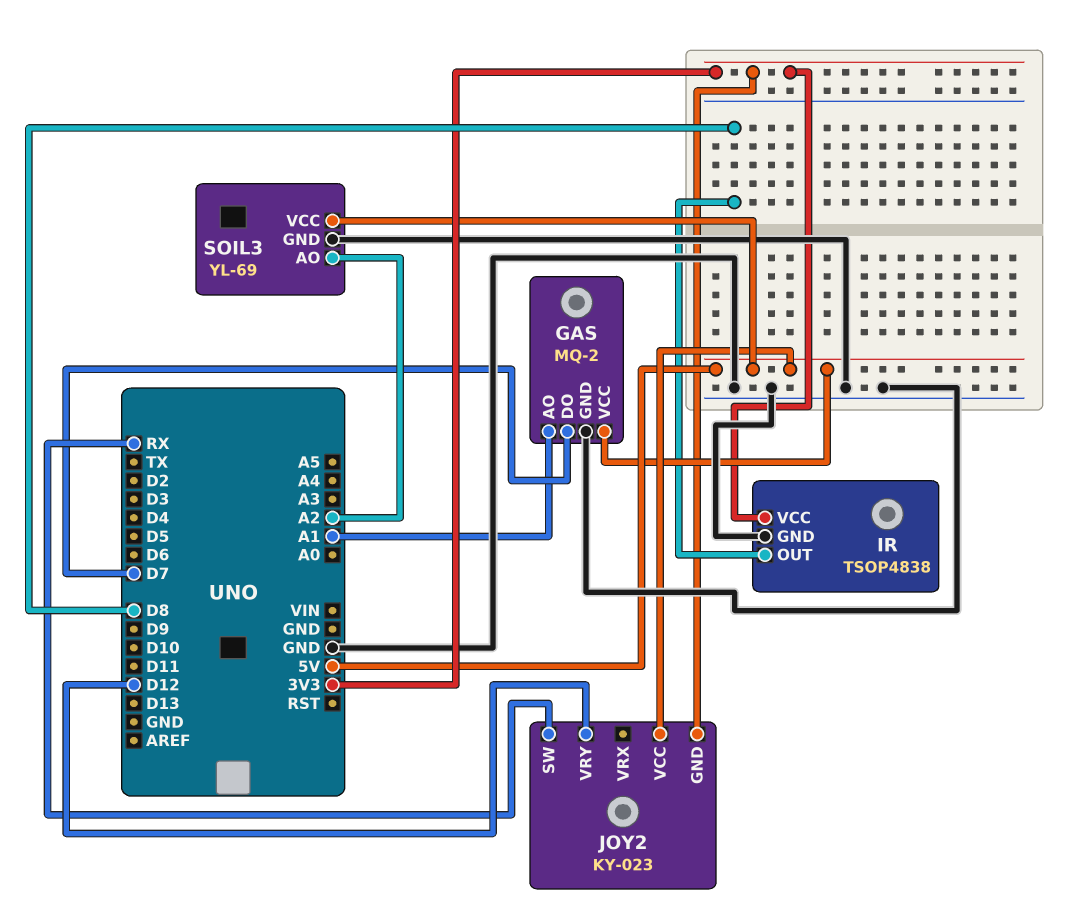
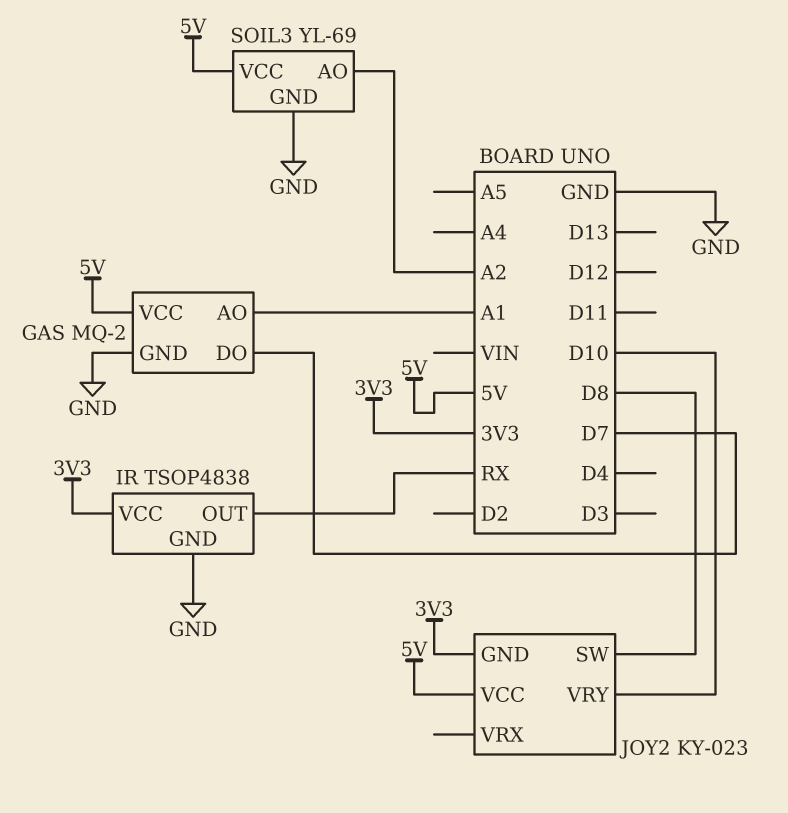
IR pin OUT: D8 -> RX
JOY2 pin SW: RX -> D8
JOY2 pin VRY: D12 -> D10

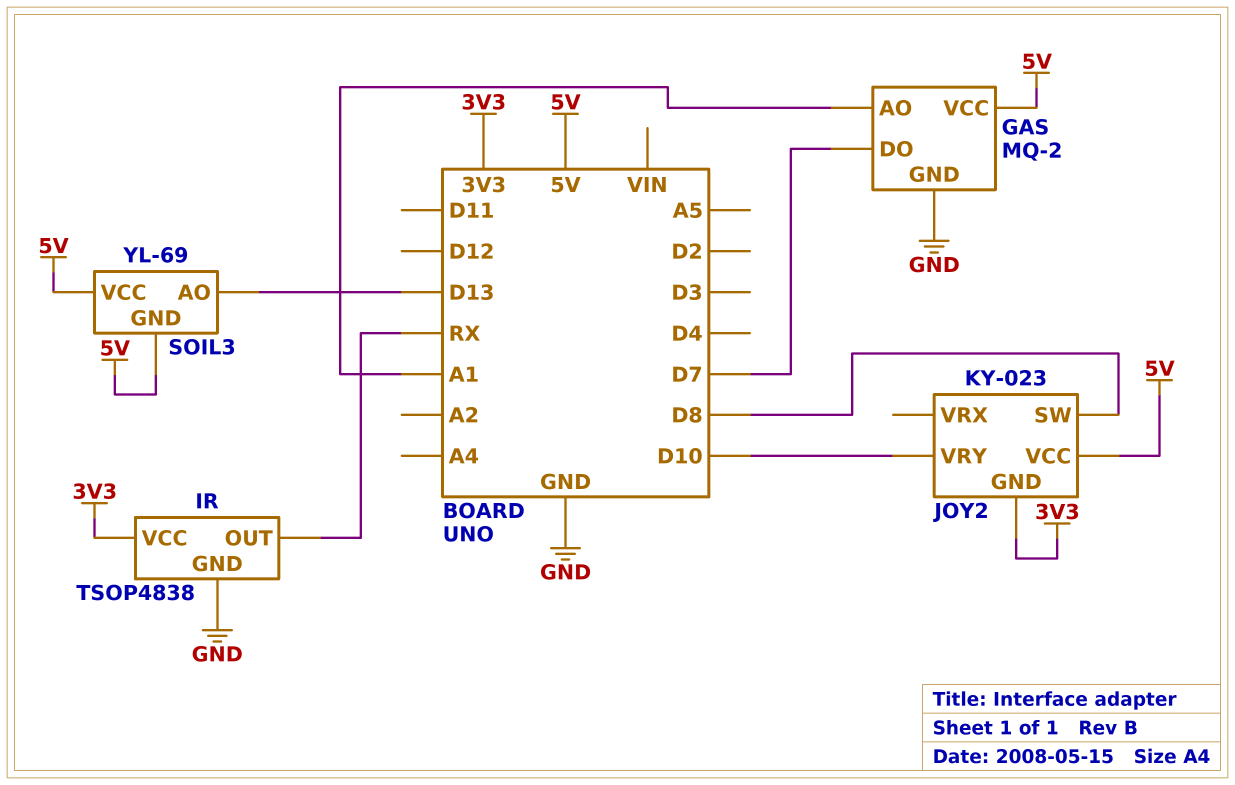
SOIL3 pin AO: A2 -> D13
SOIL3 pin GND: GND -> 5V

